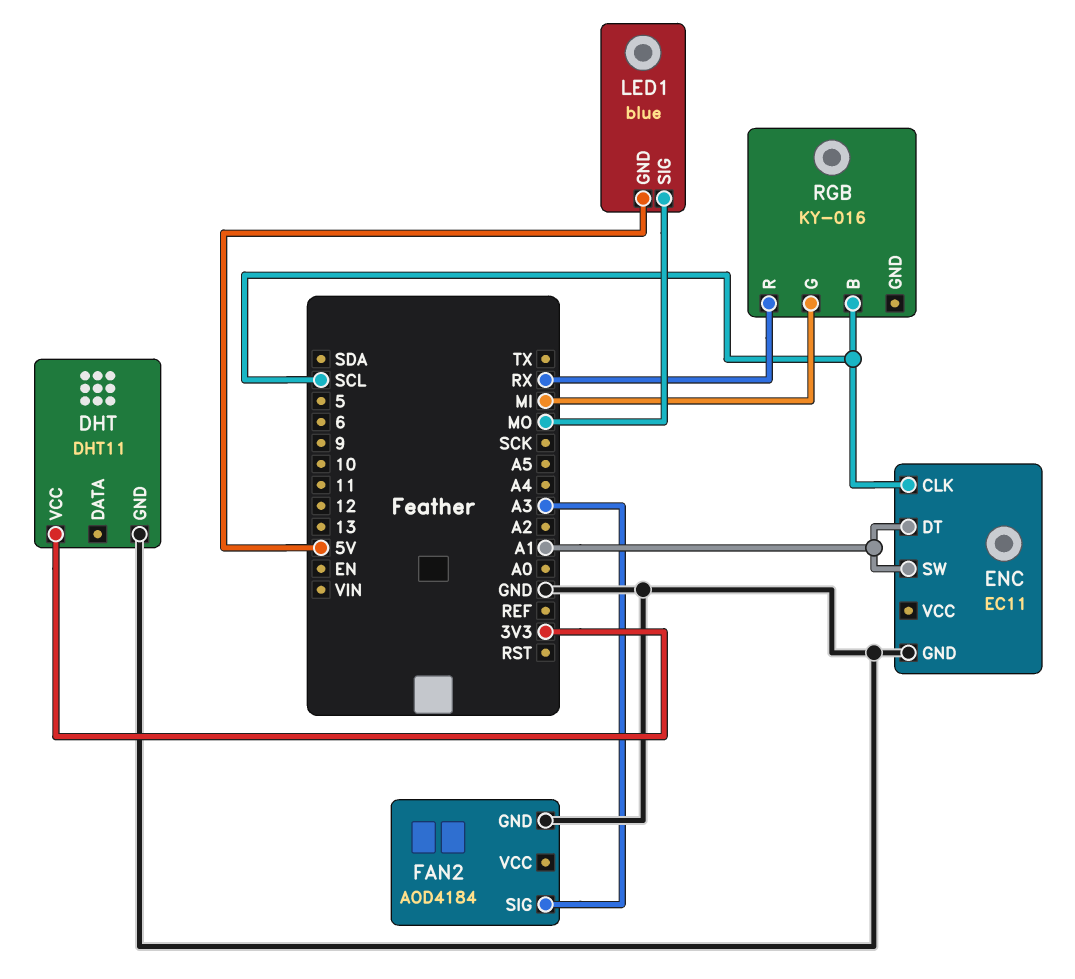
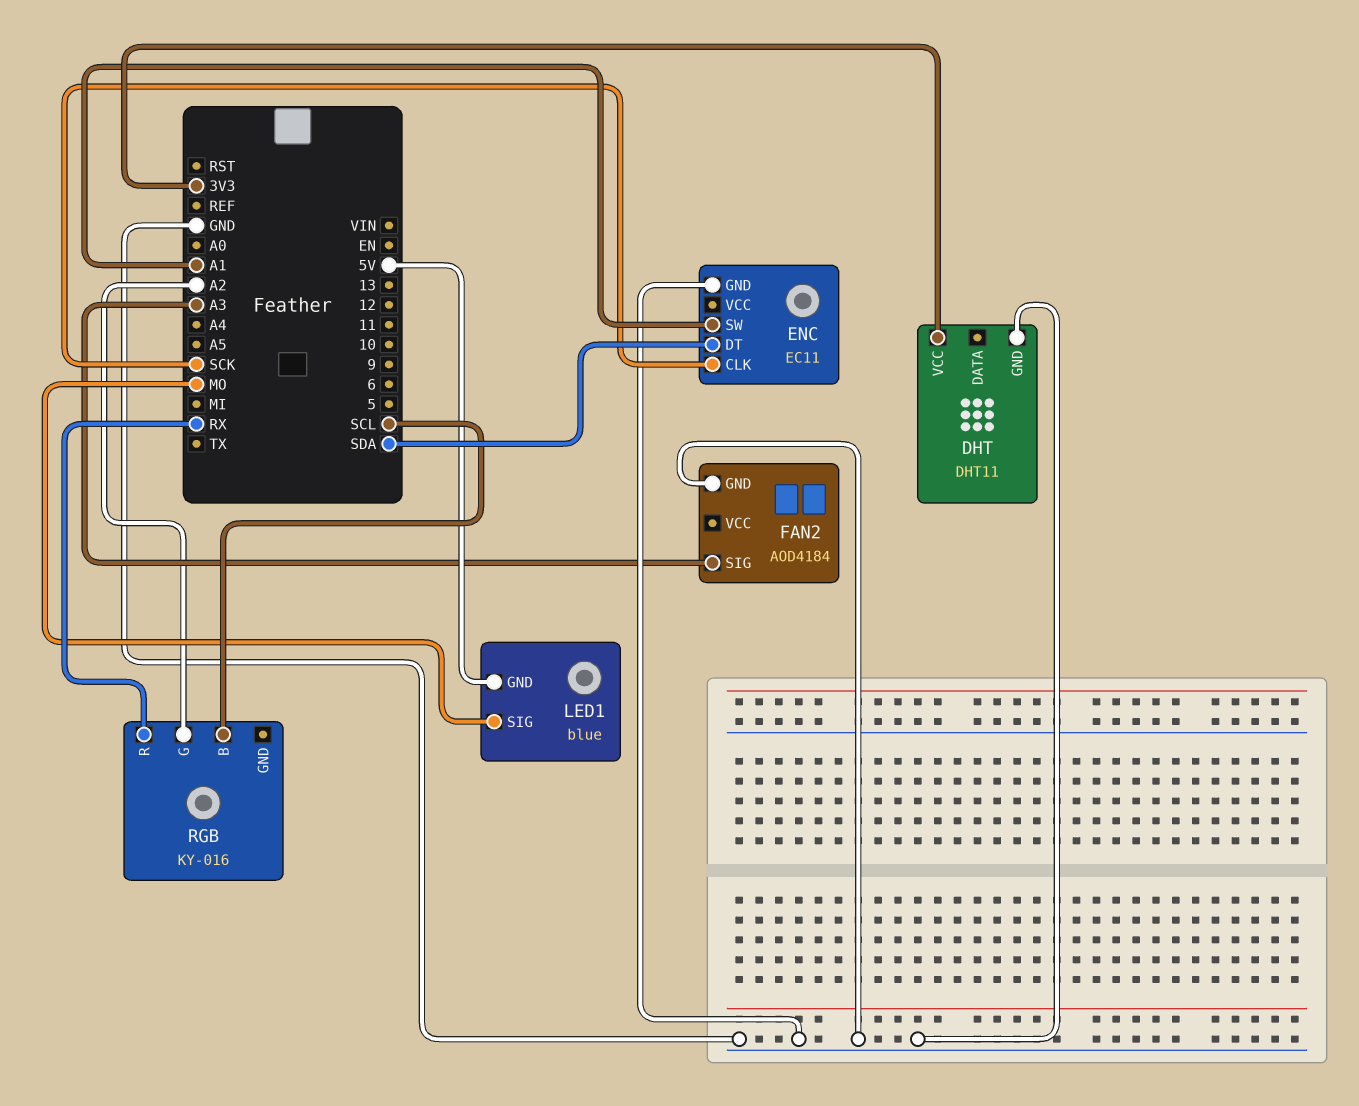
ENC pin CLK: SCL -> SCK
ENC pin DT: A1 -> SDA
RGB pin G: MI -> A2

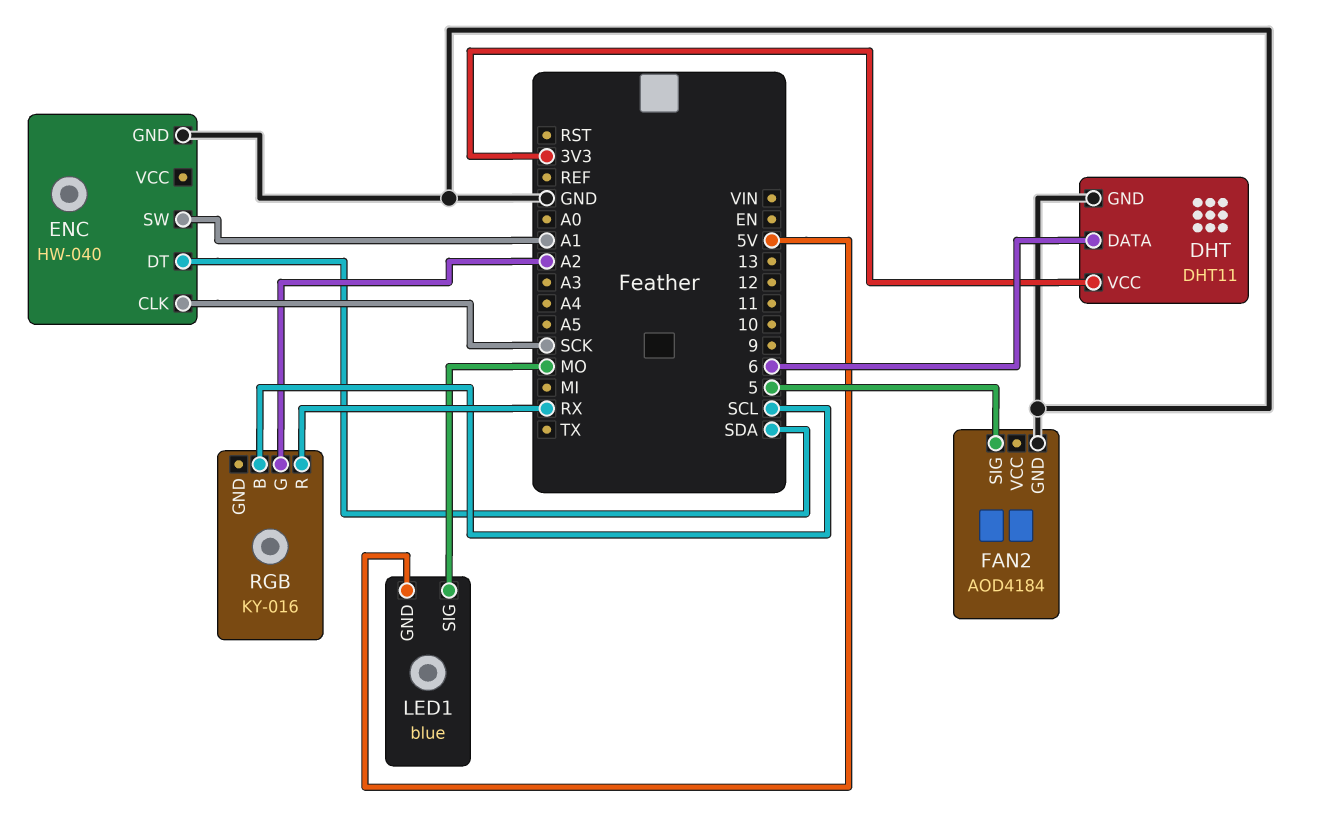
DHT pin DATA: none -> 6
ENC: EC11 -> HW-040
FAN2 pin SIG: A3 -> 5

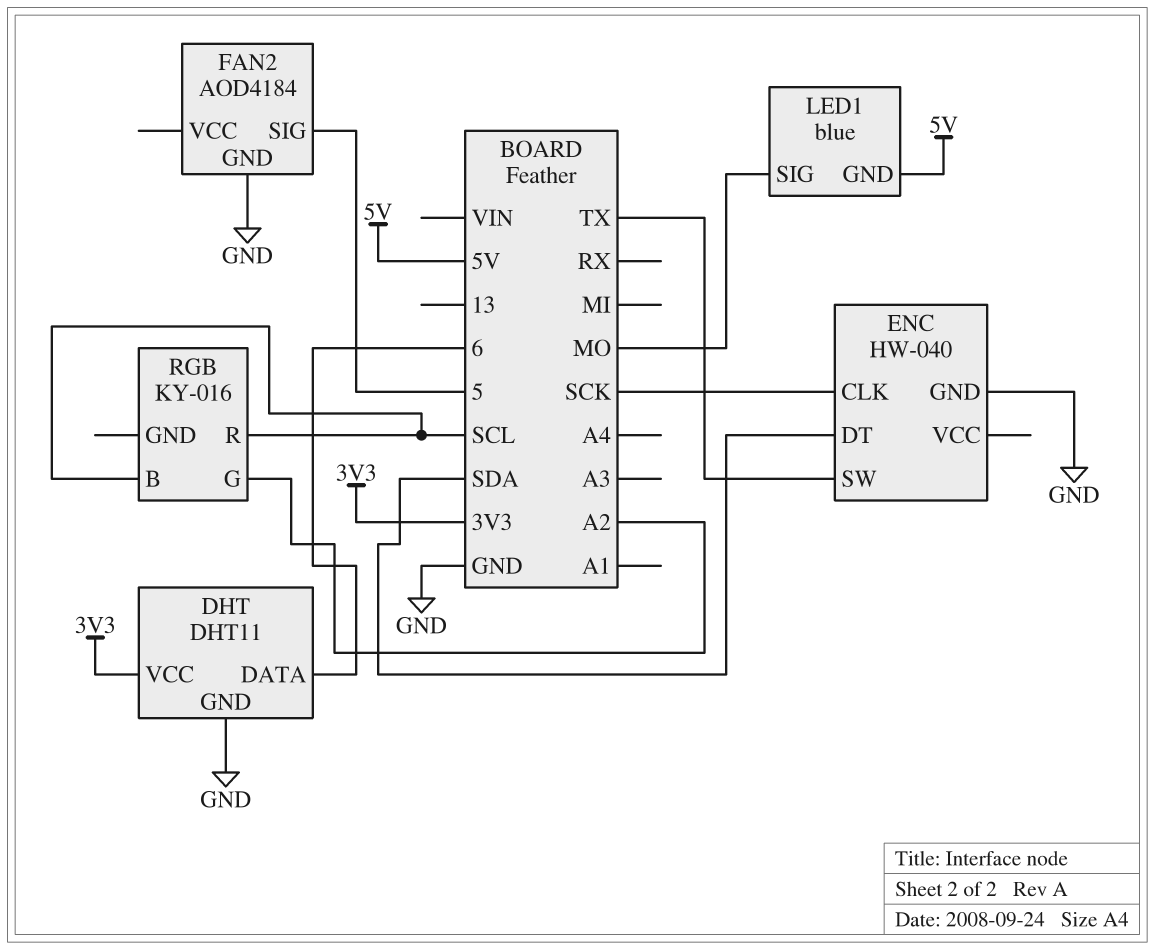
ENC pin SW: A1 -> TX
RGB pin R: RX -> SCL

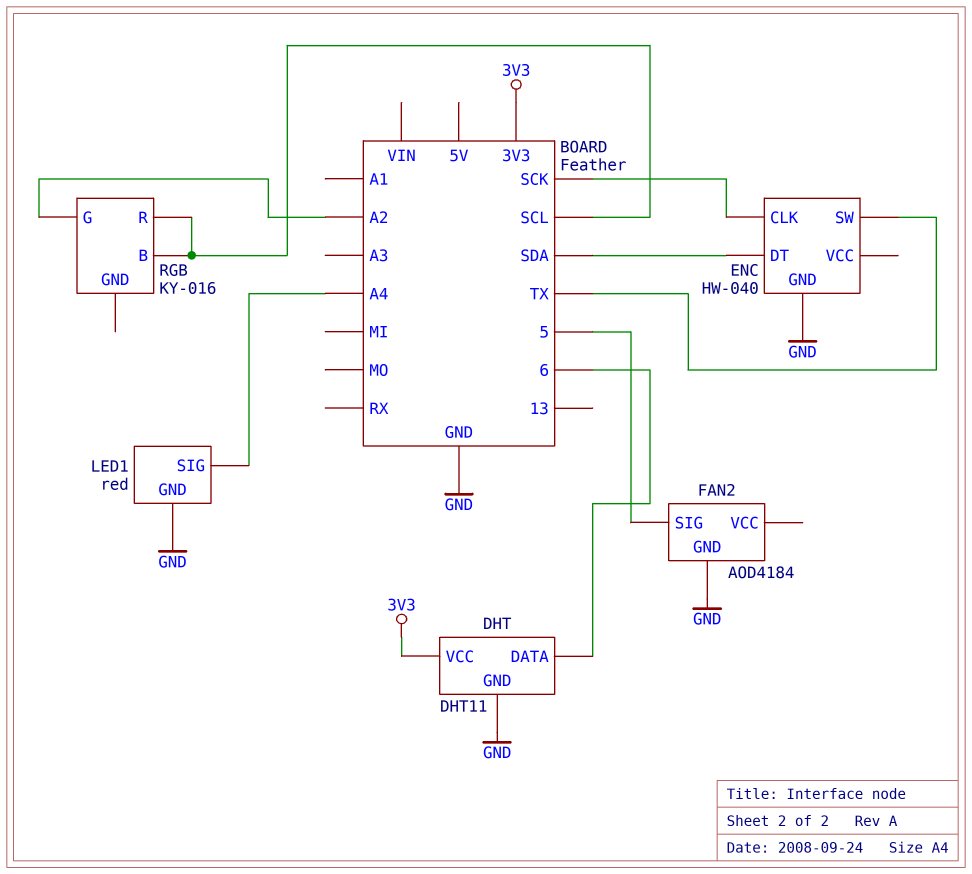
LED1: blue -> red
LED1 pin GND: 5V -> GND
LED1 pin SIG: MO -> A4

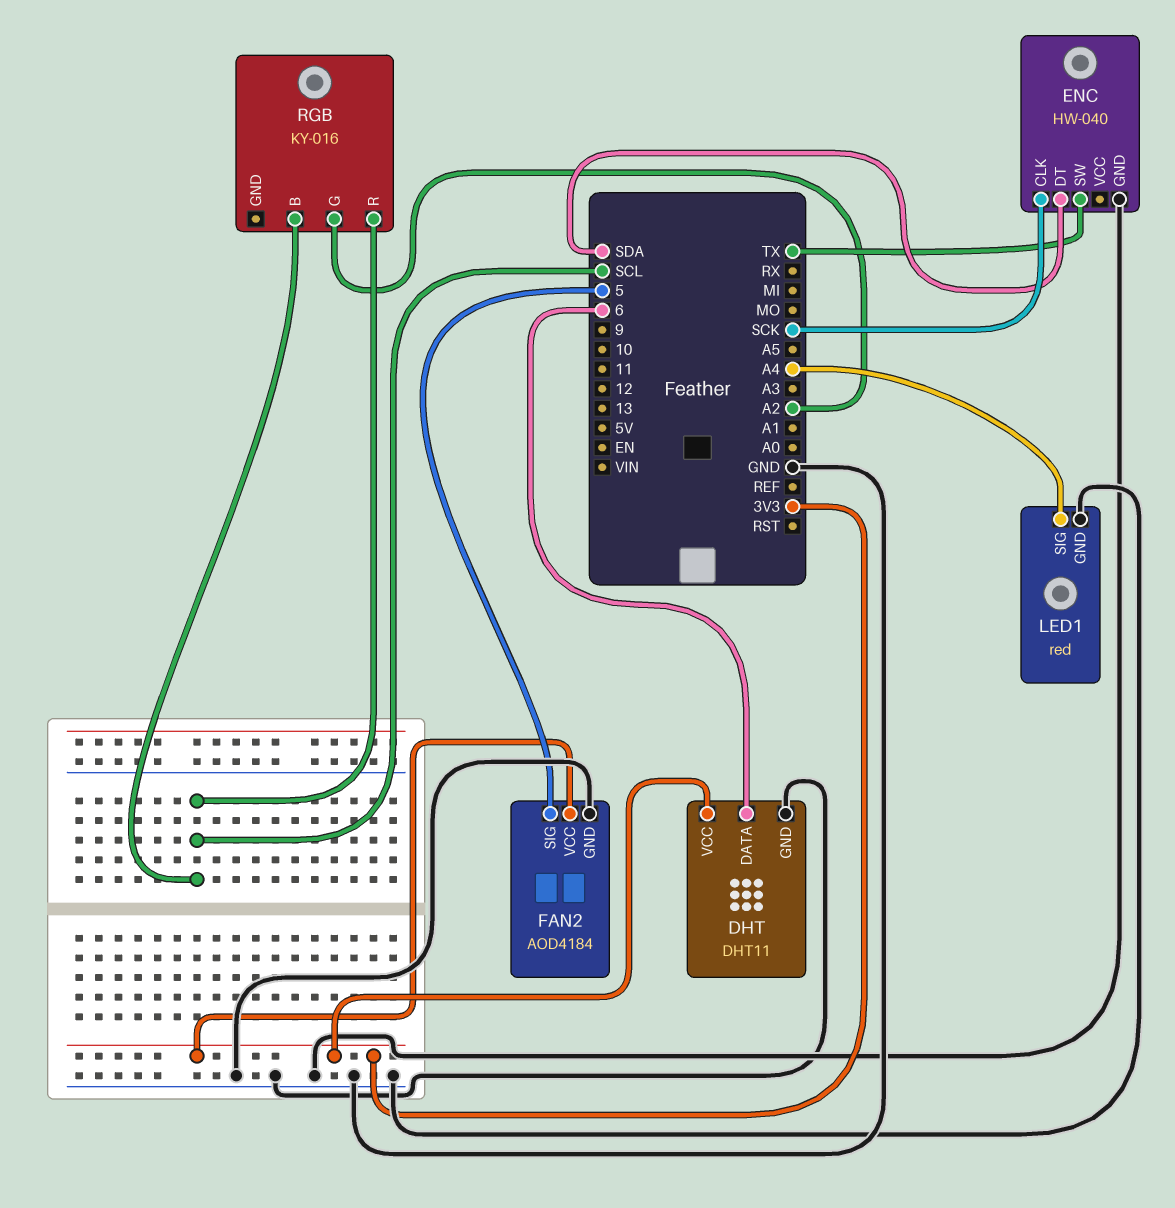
FAN2 pin VCC: none -> 3V3

